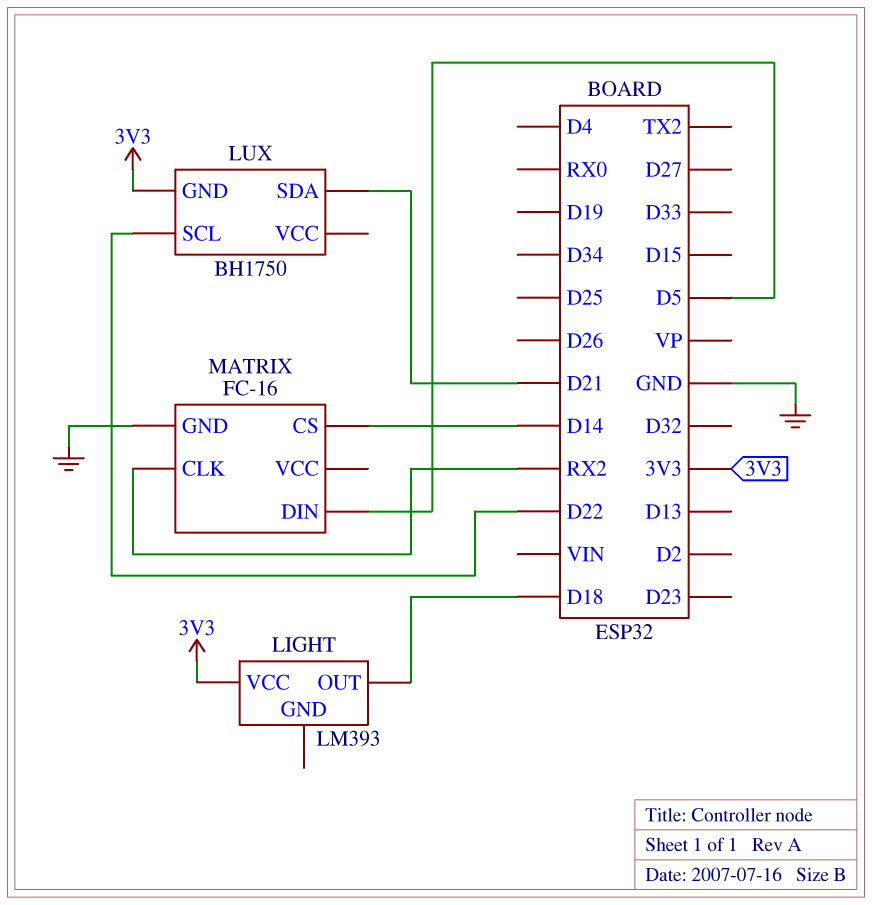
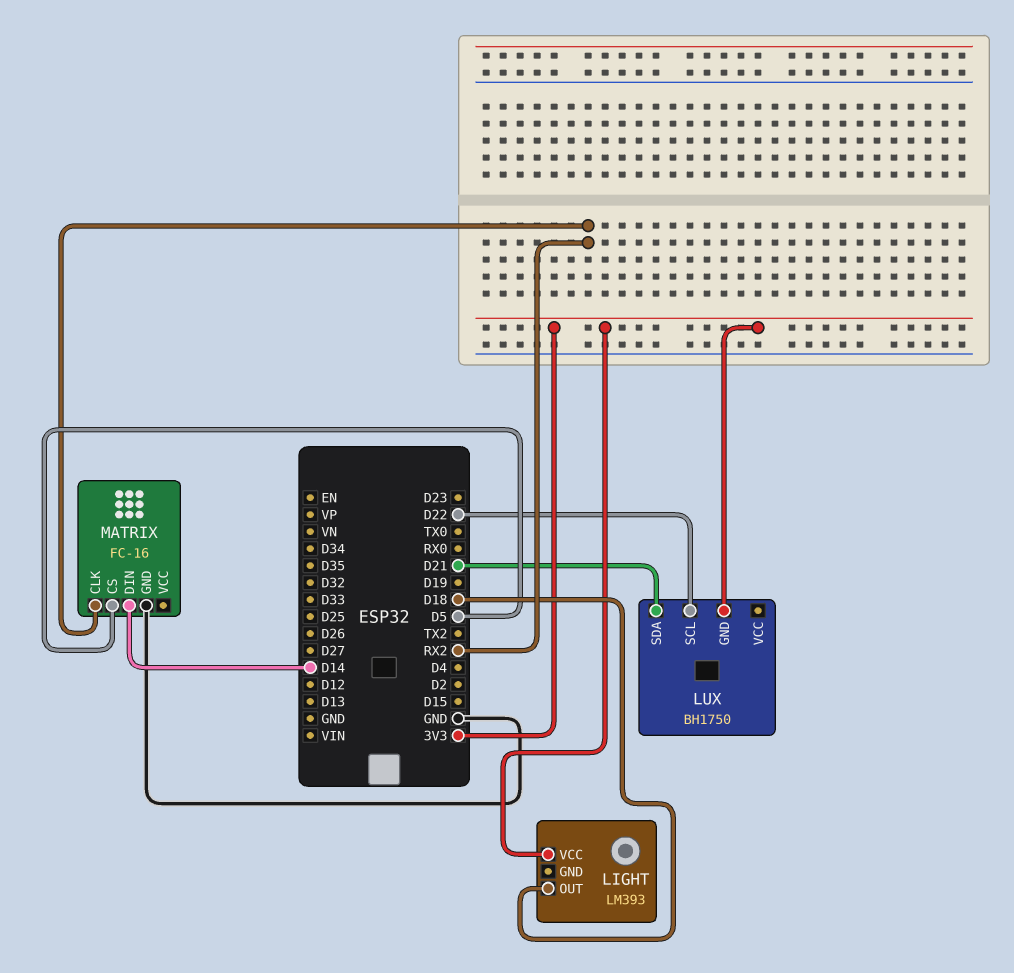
MATRIX pin CS: D14 -> D5
MATRIX pin DIN: D5 -> D14

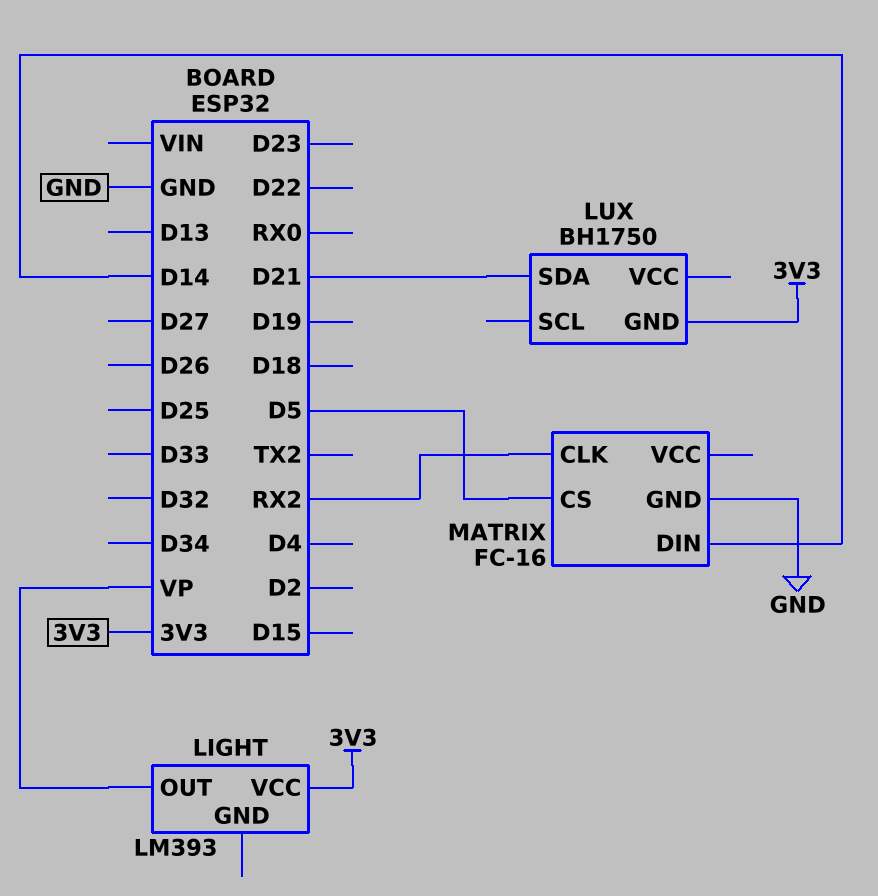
LIGHT pin OUT: D18 -> VP
LUX pin SCL: D22 -> none

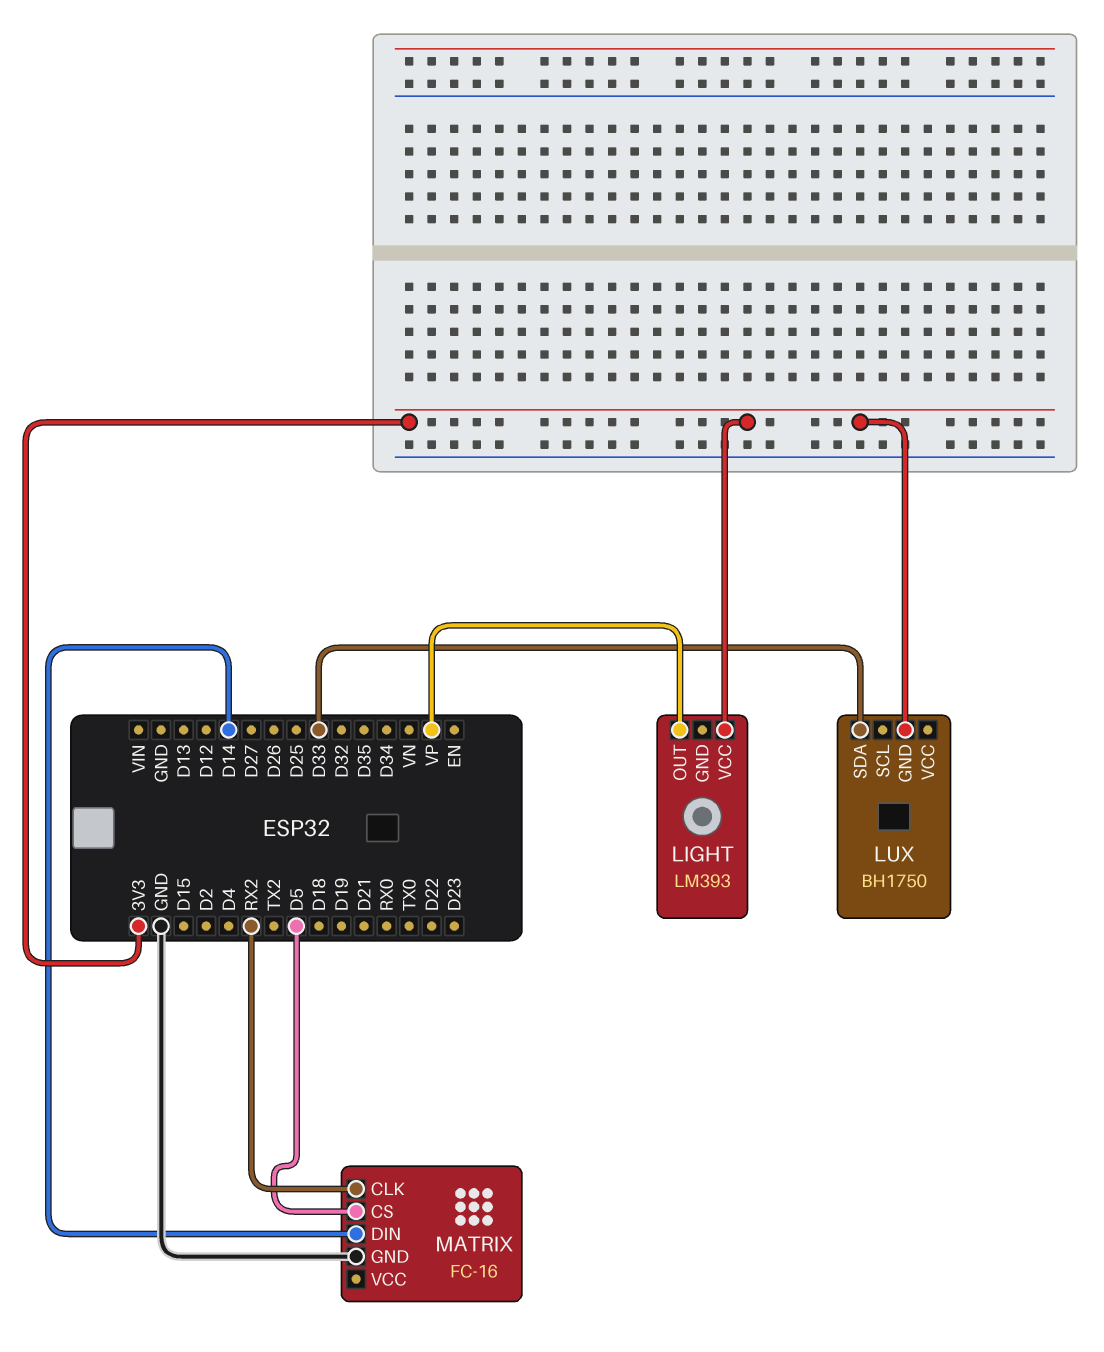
LUX pin SDA: D21 -> D33

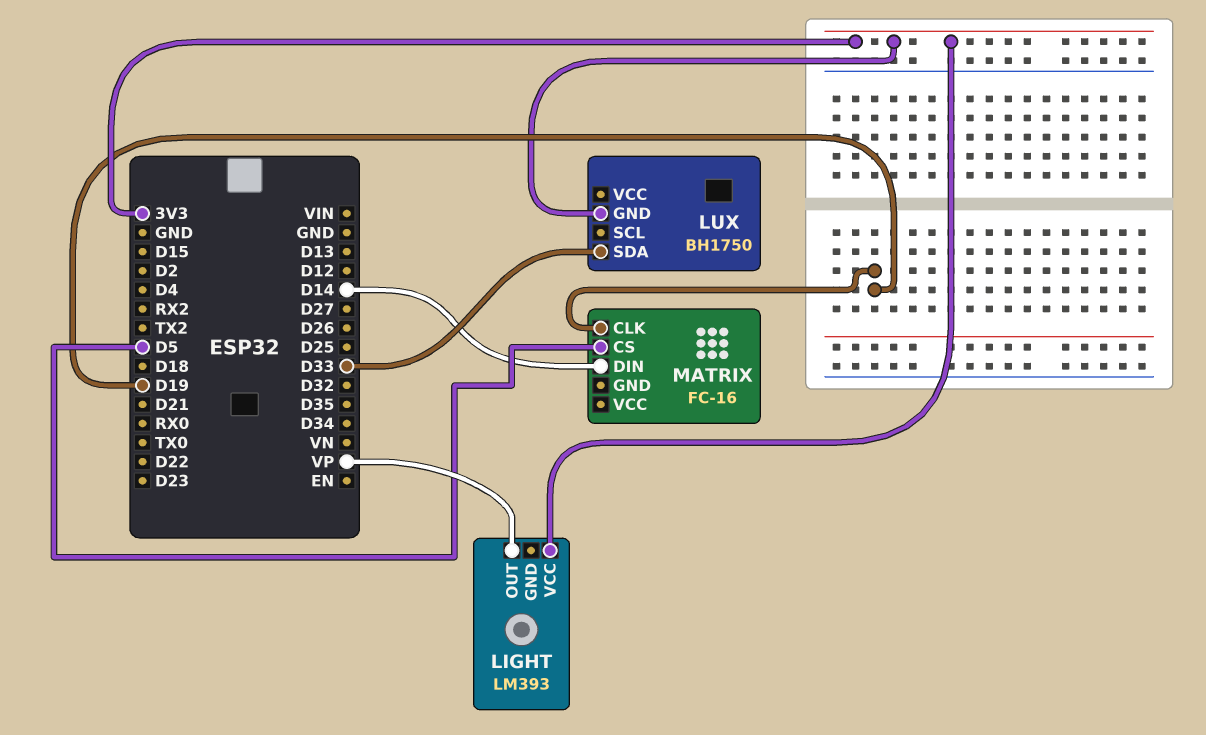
MATRIX pin CLK: RX2 -> D19
MATRIX pin GND: GND -> none

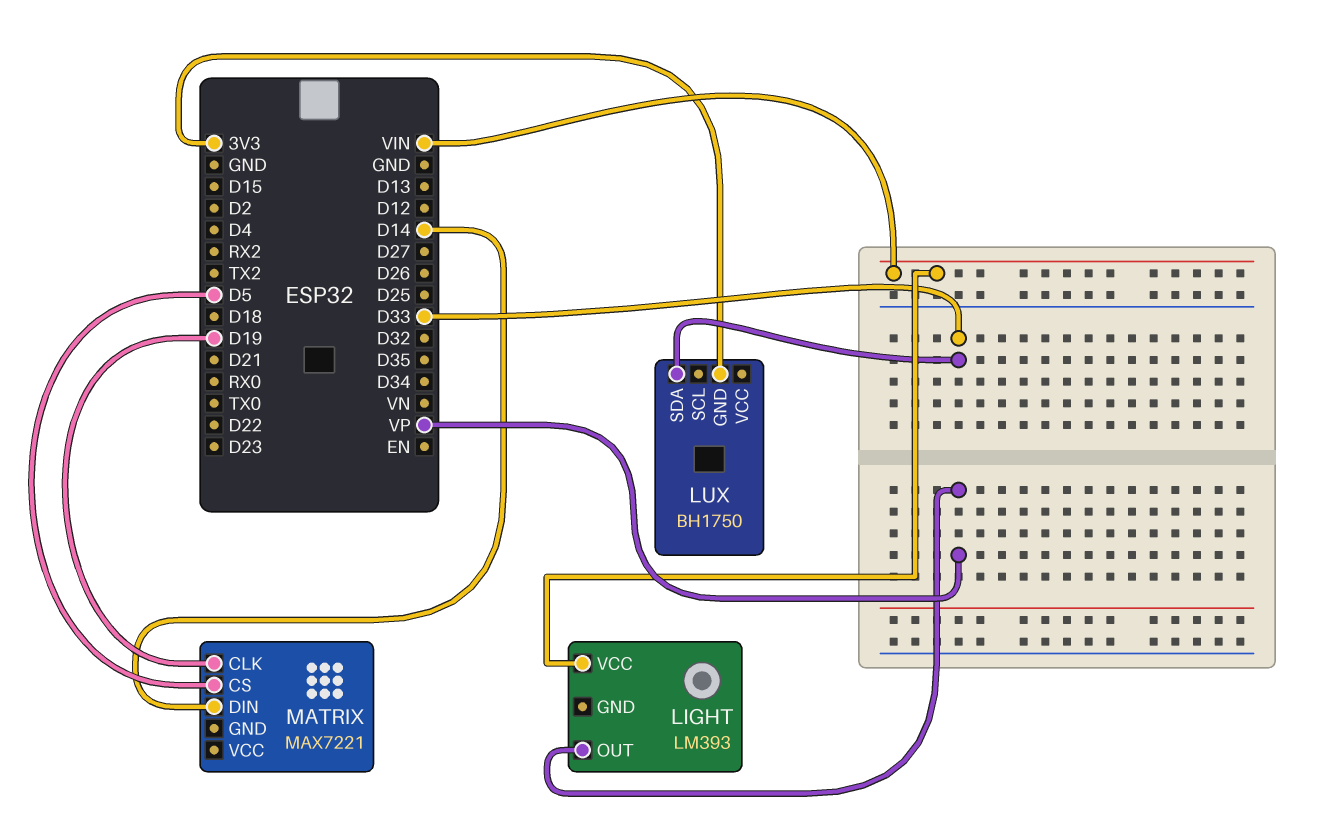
LIGHT pin VCC: 3V3 -> VIN
MATRIX: FC-16 -> MAX7221

